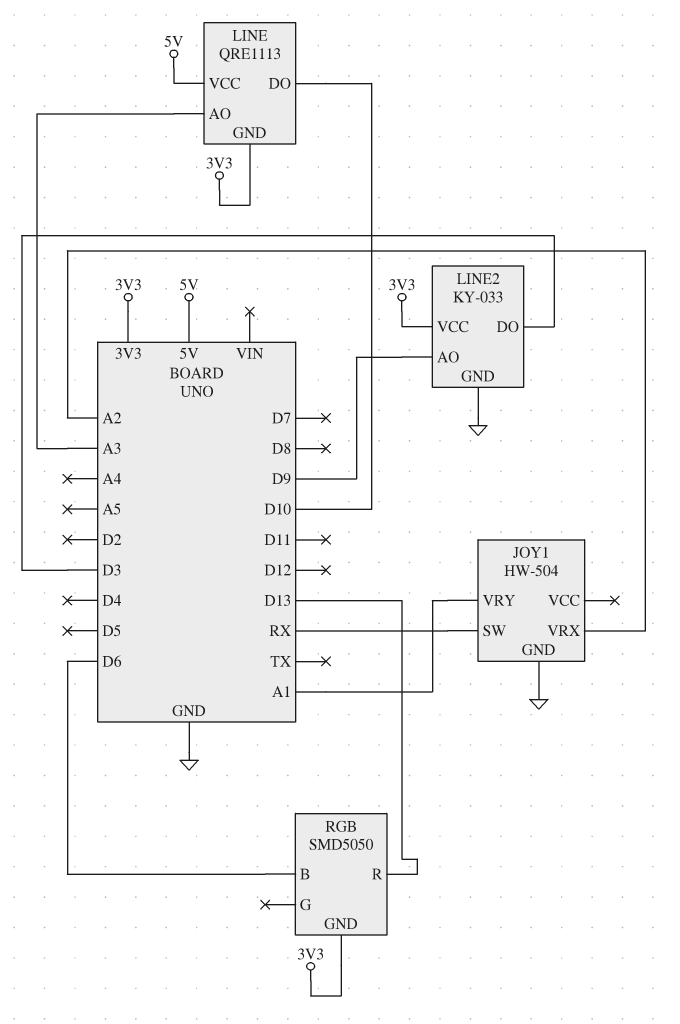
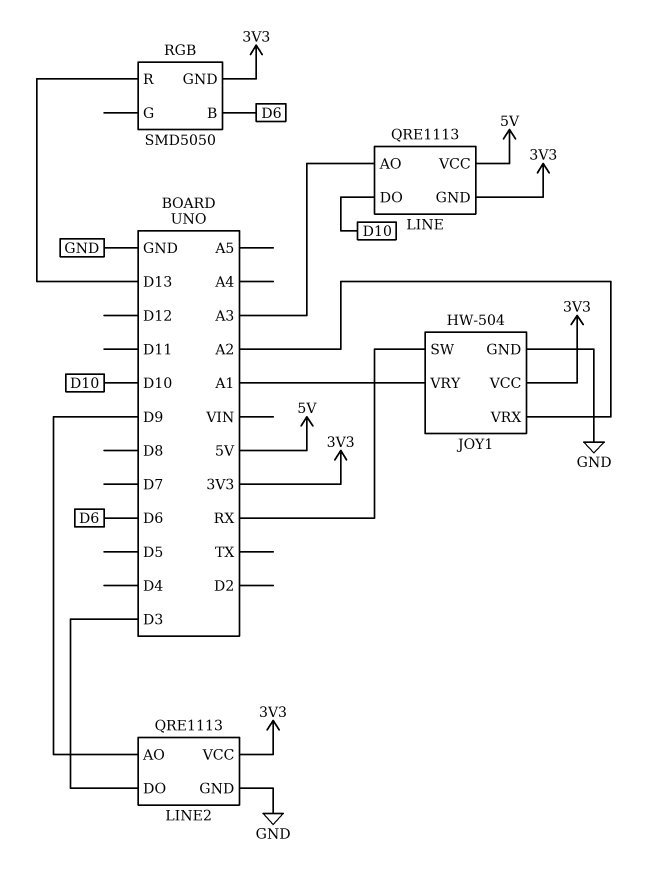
JOY1 pin VCC: none -> 3V3
LINE2: KY-033 -> QRE1113

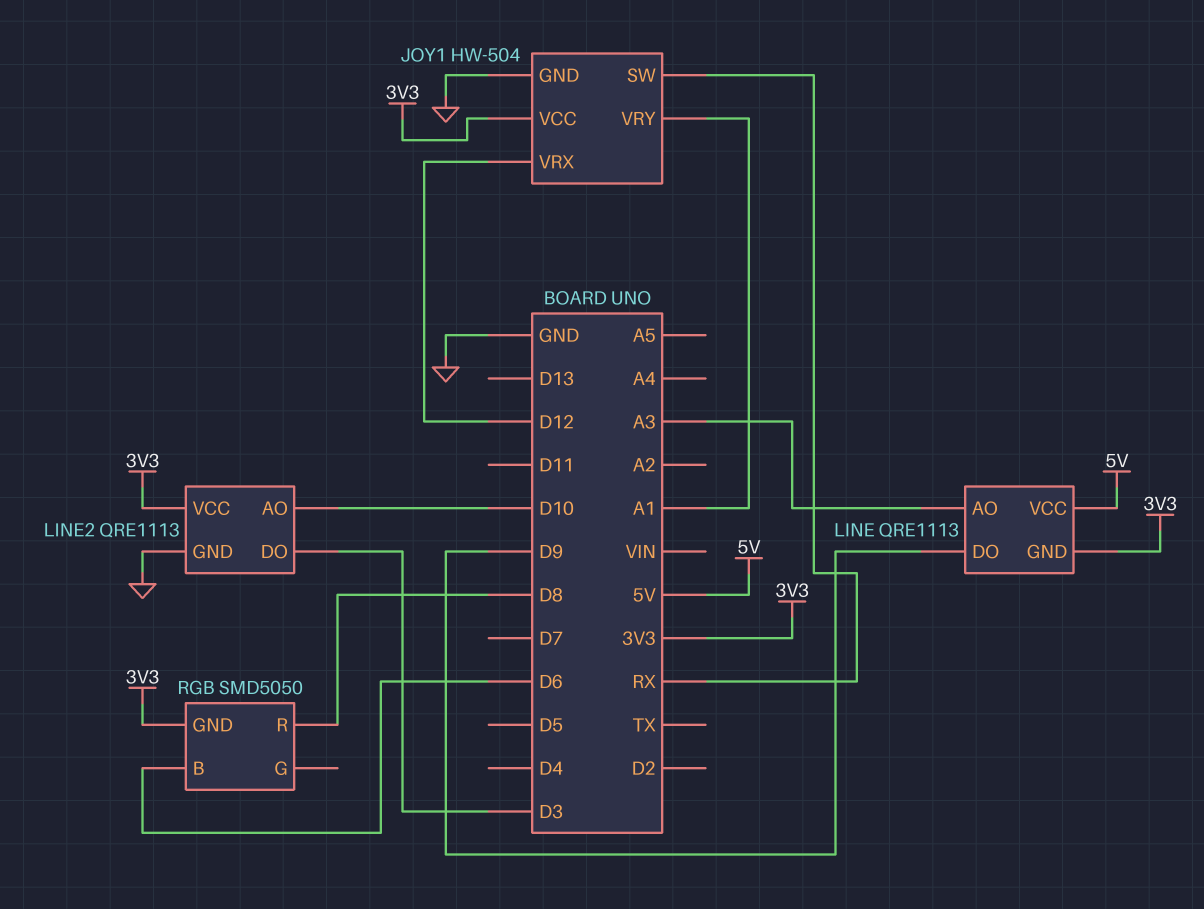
JOY1 pin VRX: A2 -> D12
LINE pin DO: D10 -> D9
LINE2 pin AO: D9 -> D10
RGB pin R: D13 -> D8

